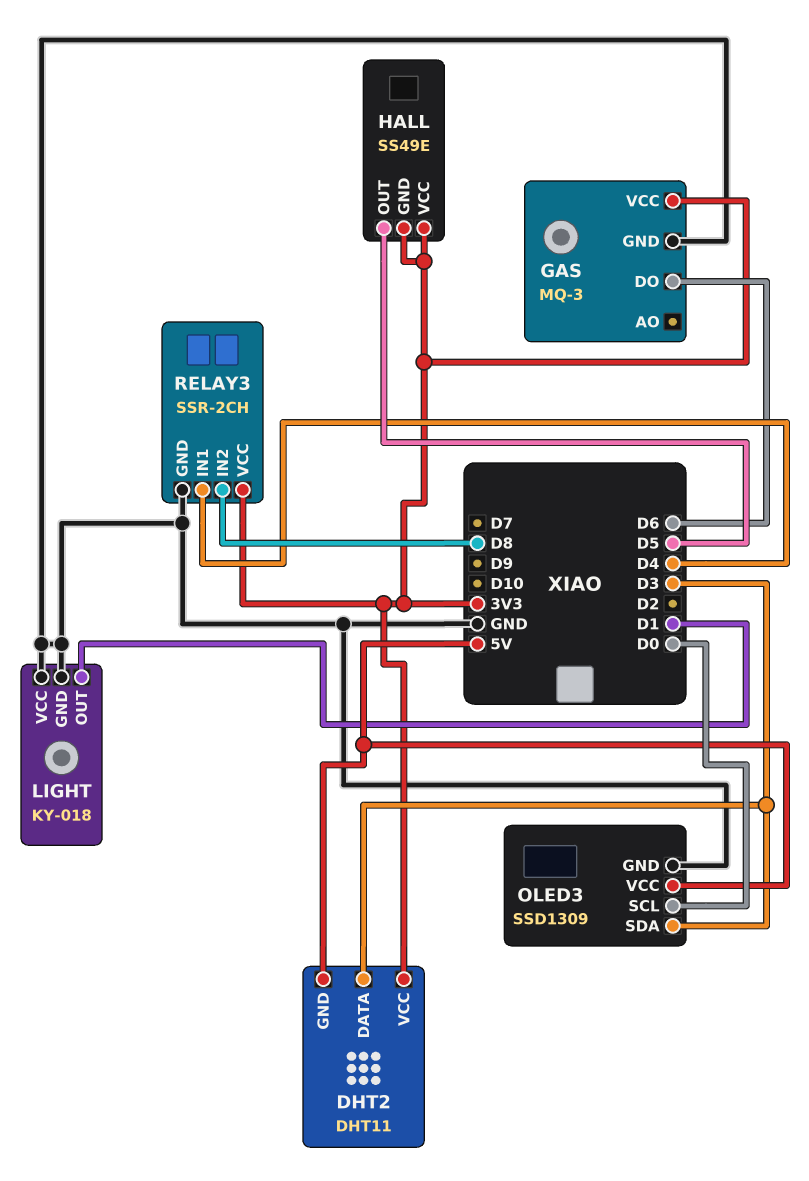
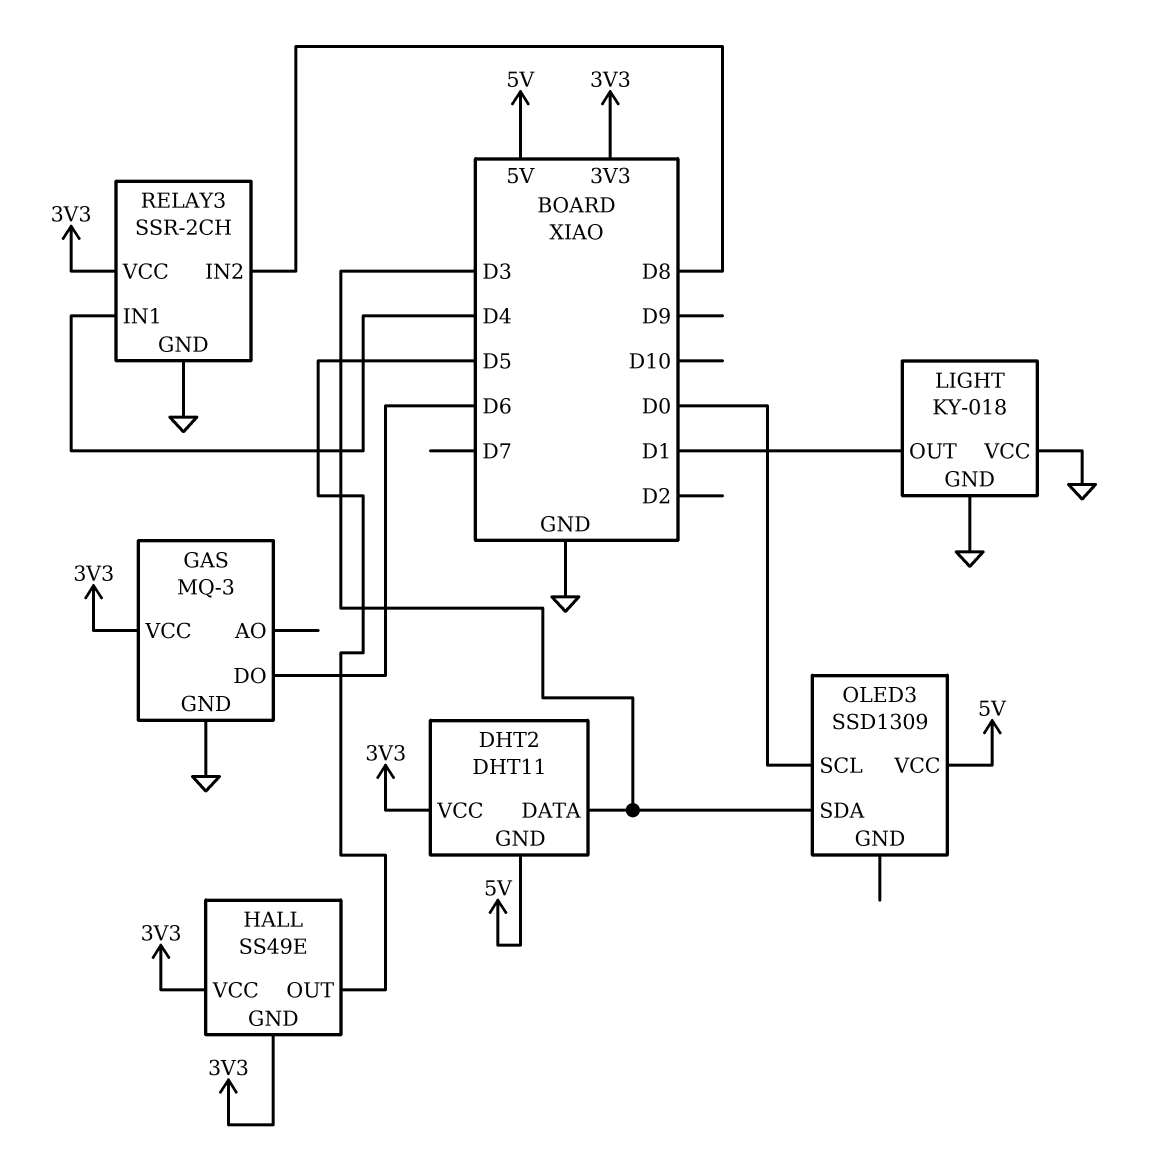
OLED3 pin GND: GND -> none

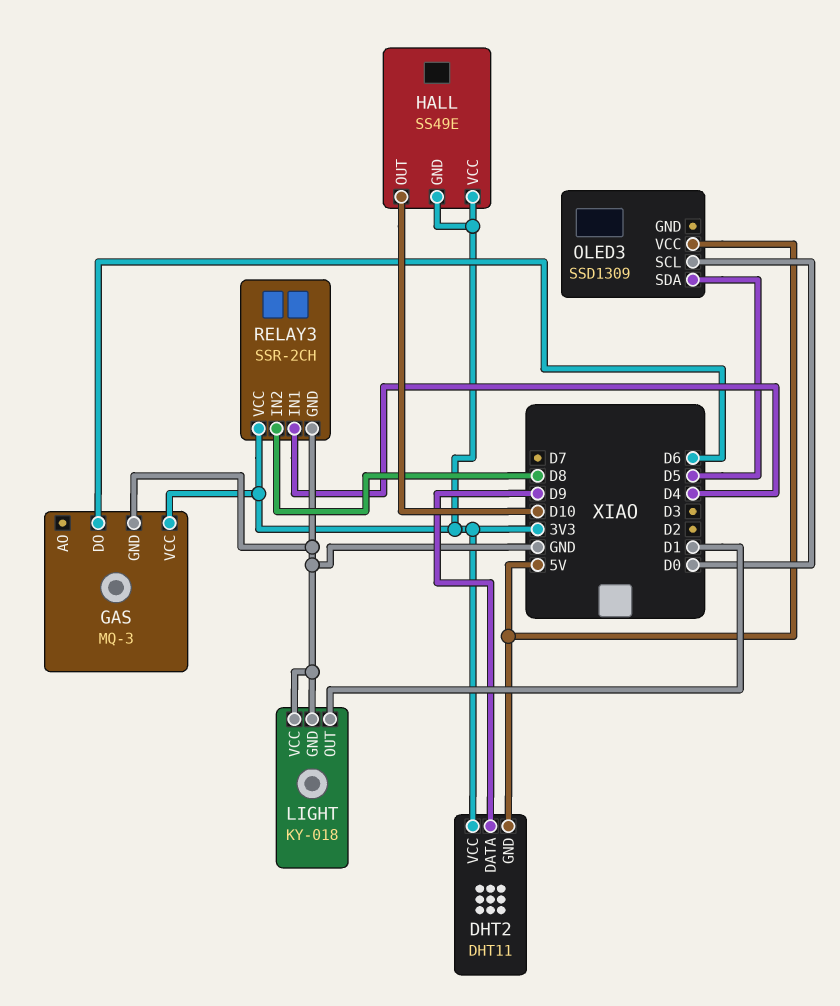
DHT2 pin DATA: D3 -> D9
HALL pin OUT: D5 -> D10
OLED3 pin SDA: D3 -> D5

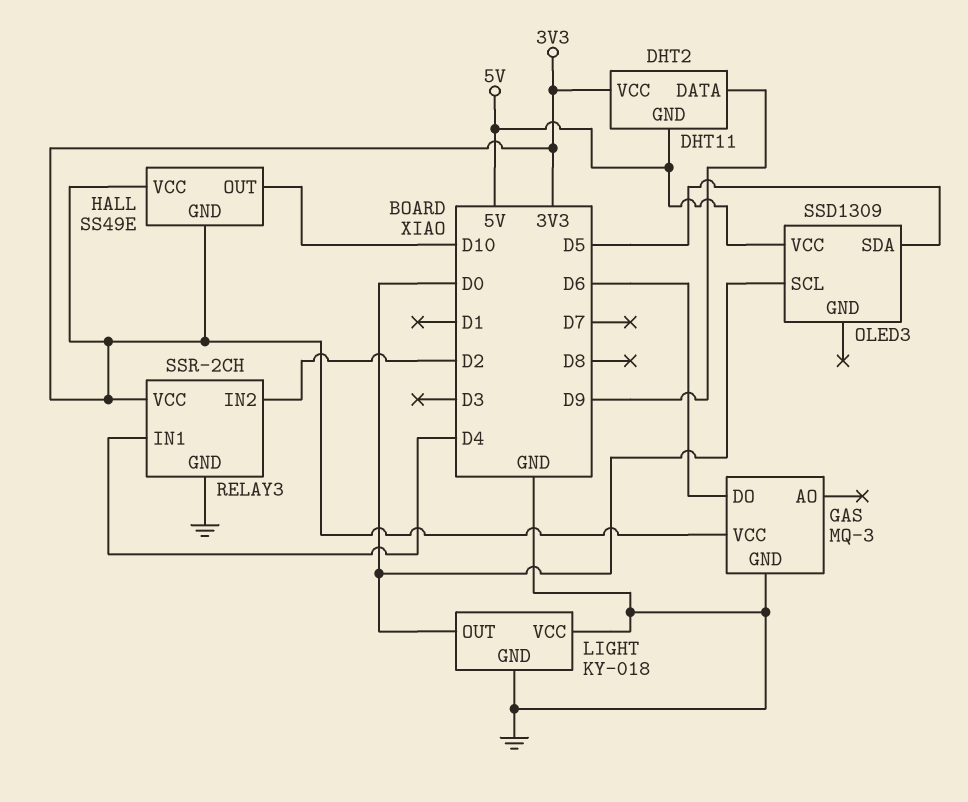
LIGHT pin OUT: D1 -> D0
RELAY3 pin IN2: D8 -> D2

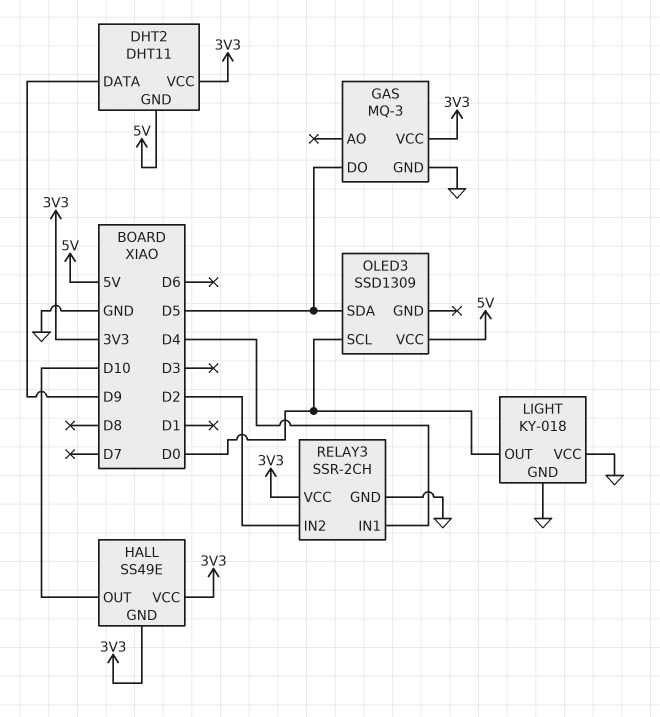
GAS pin DO: D6 -> D5

